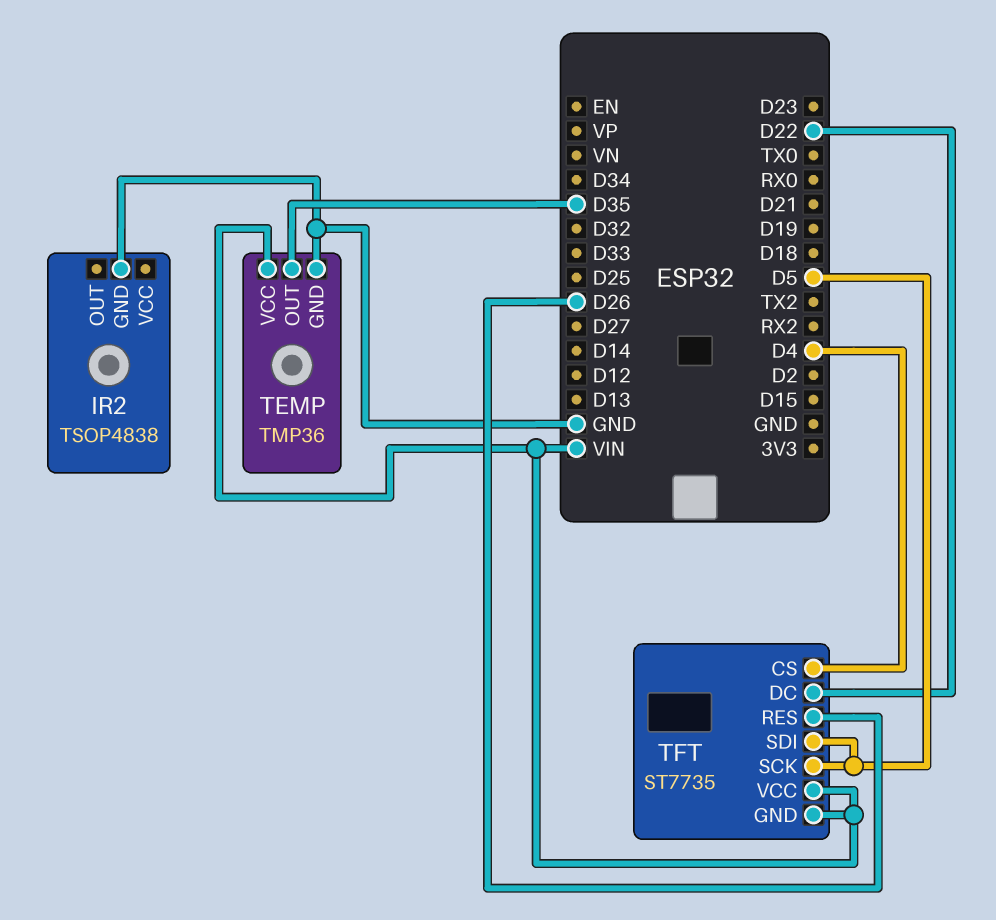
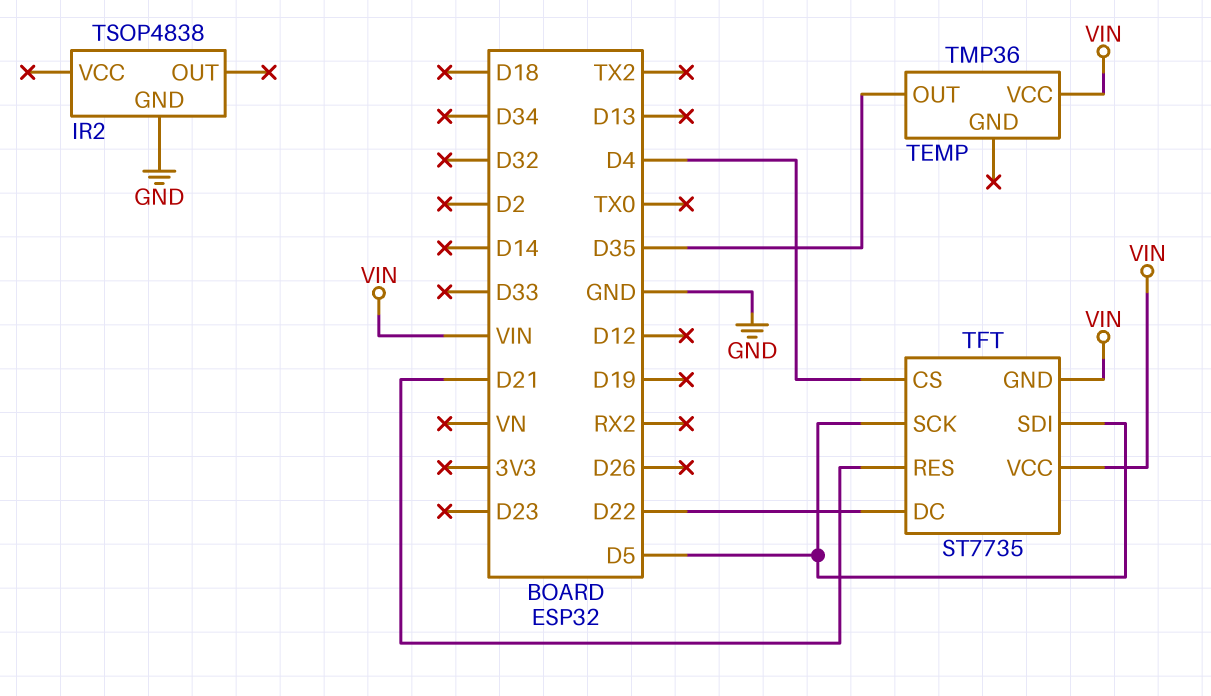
TEMP pin GND: GND -> none
TFT pin RES: D26 -> D21

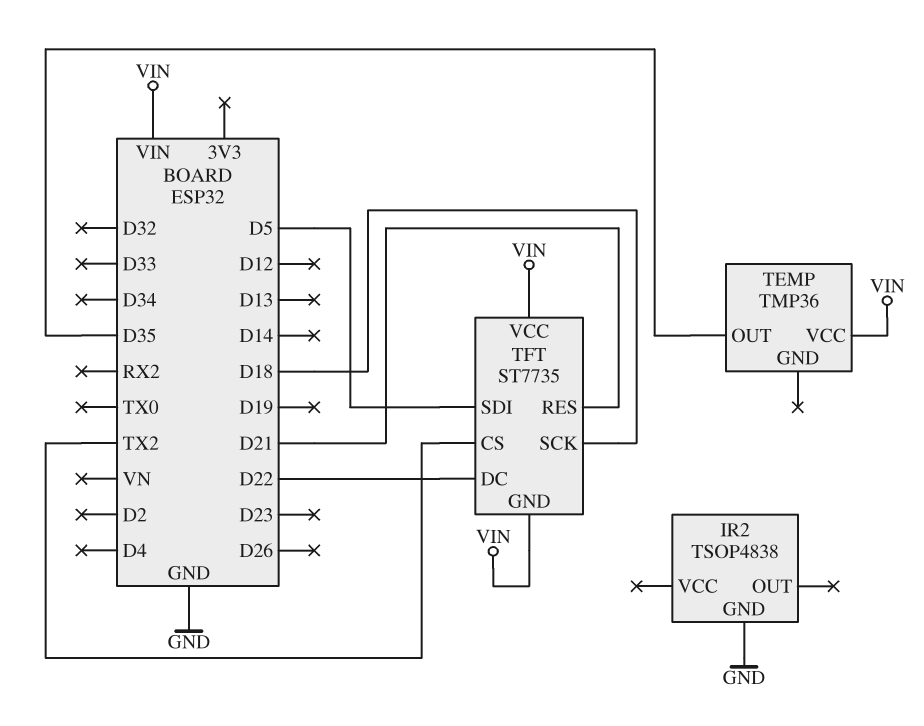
TFT pin CS: D4 -> TX2
TFT pin SCK: D5 -> D18

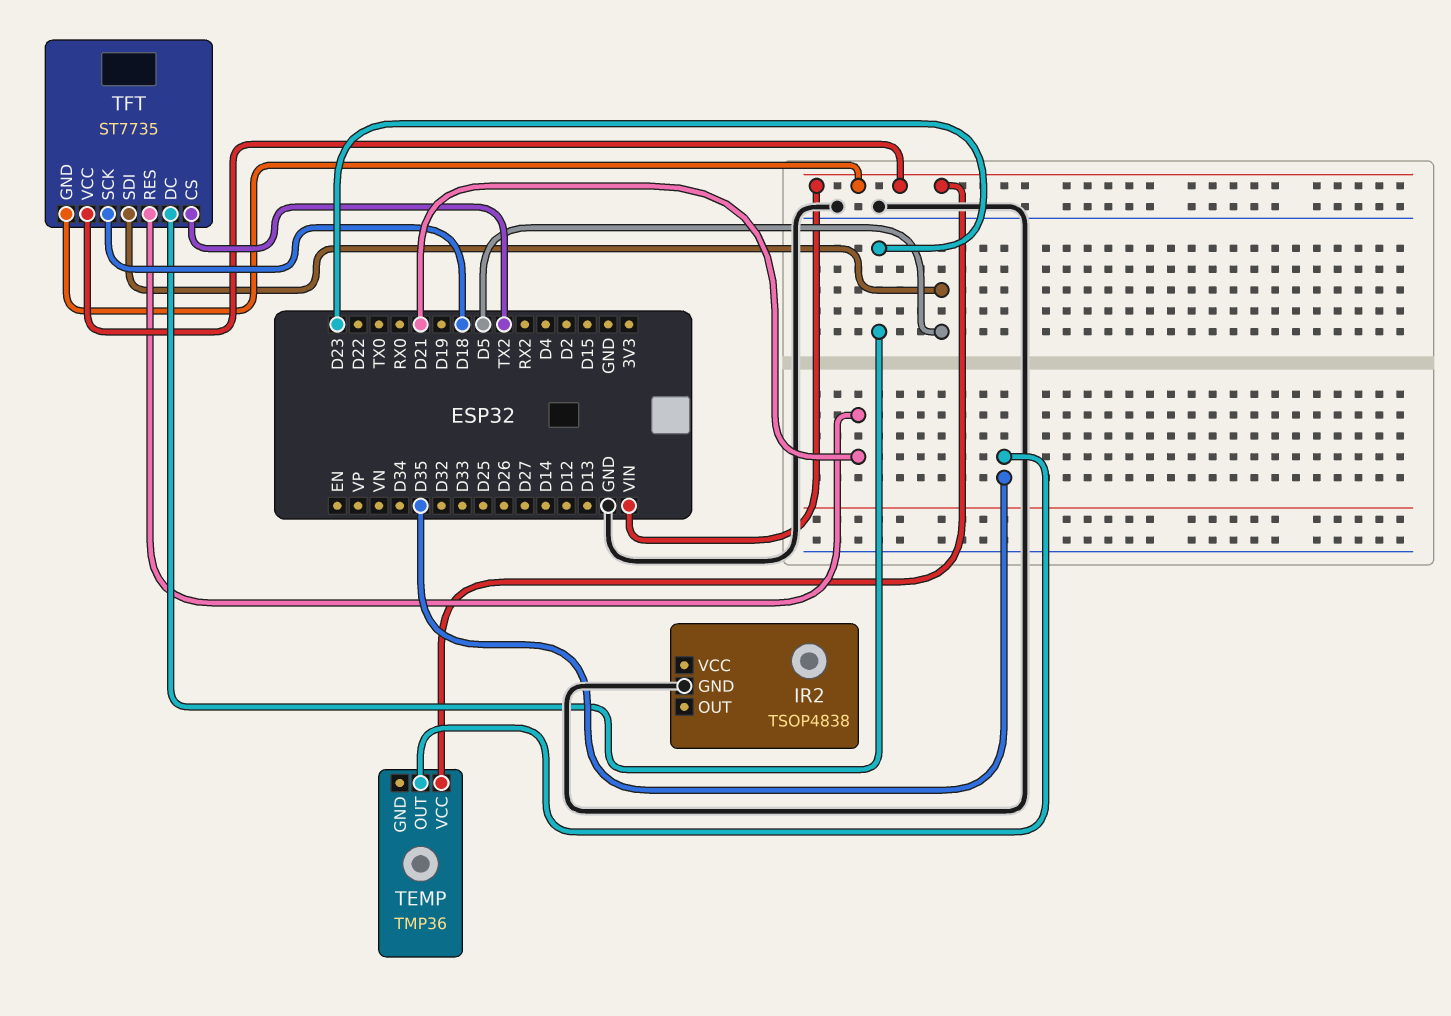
TFT pin DC: D22 -> D23

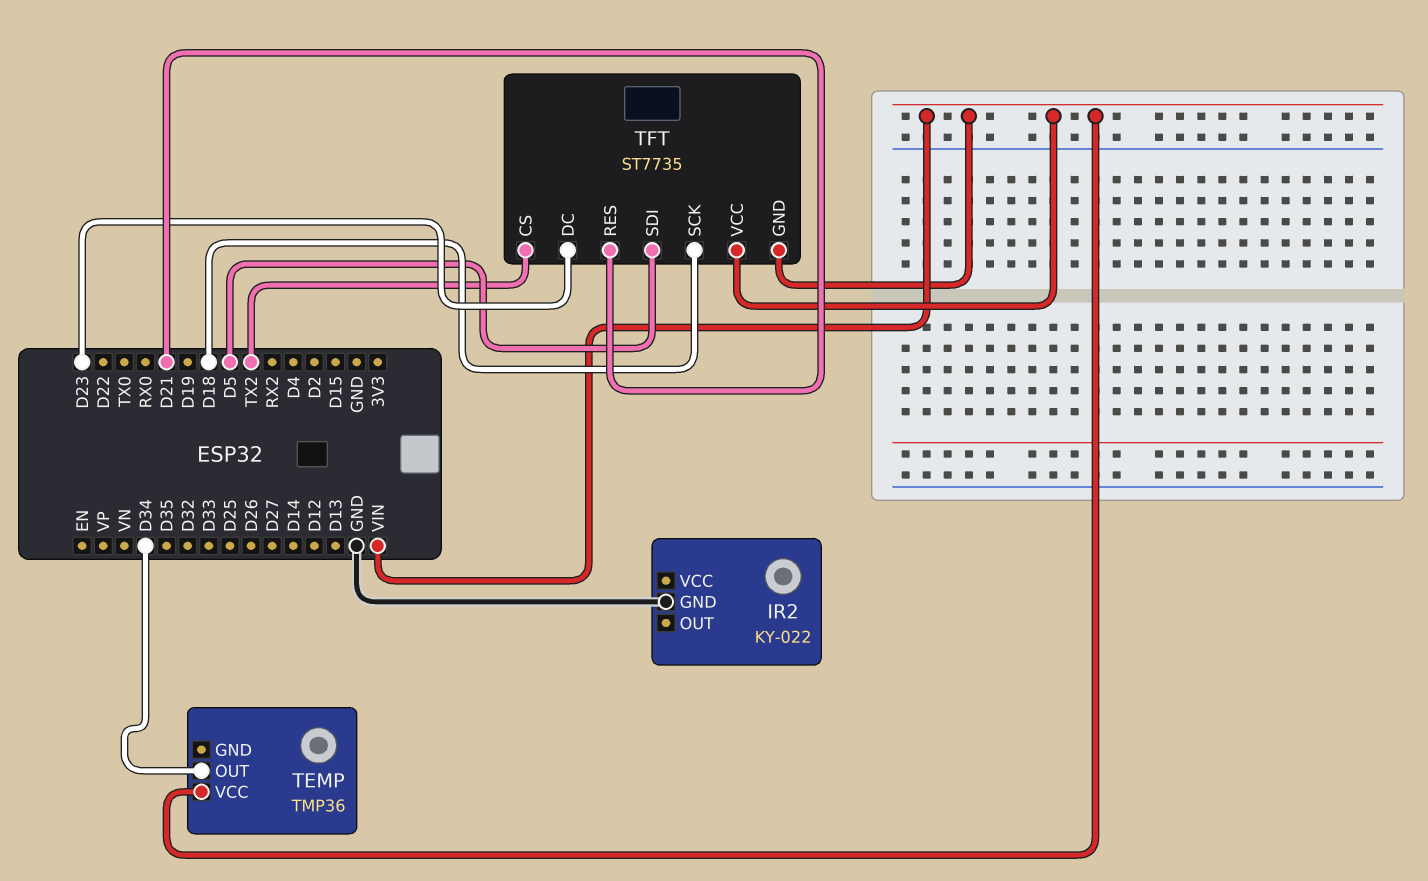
IR2: TSOP4838 -> KY-022
TEMP pin OUT: D35 -> D34

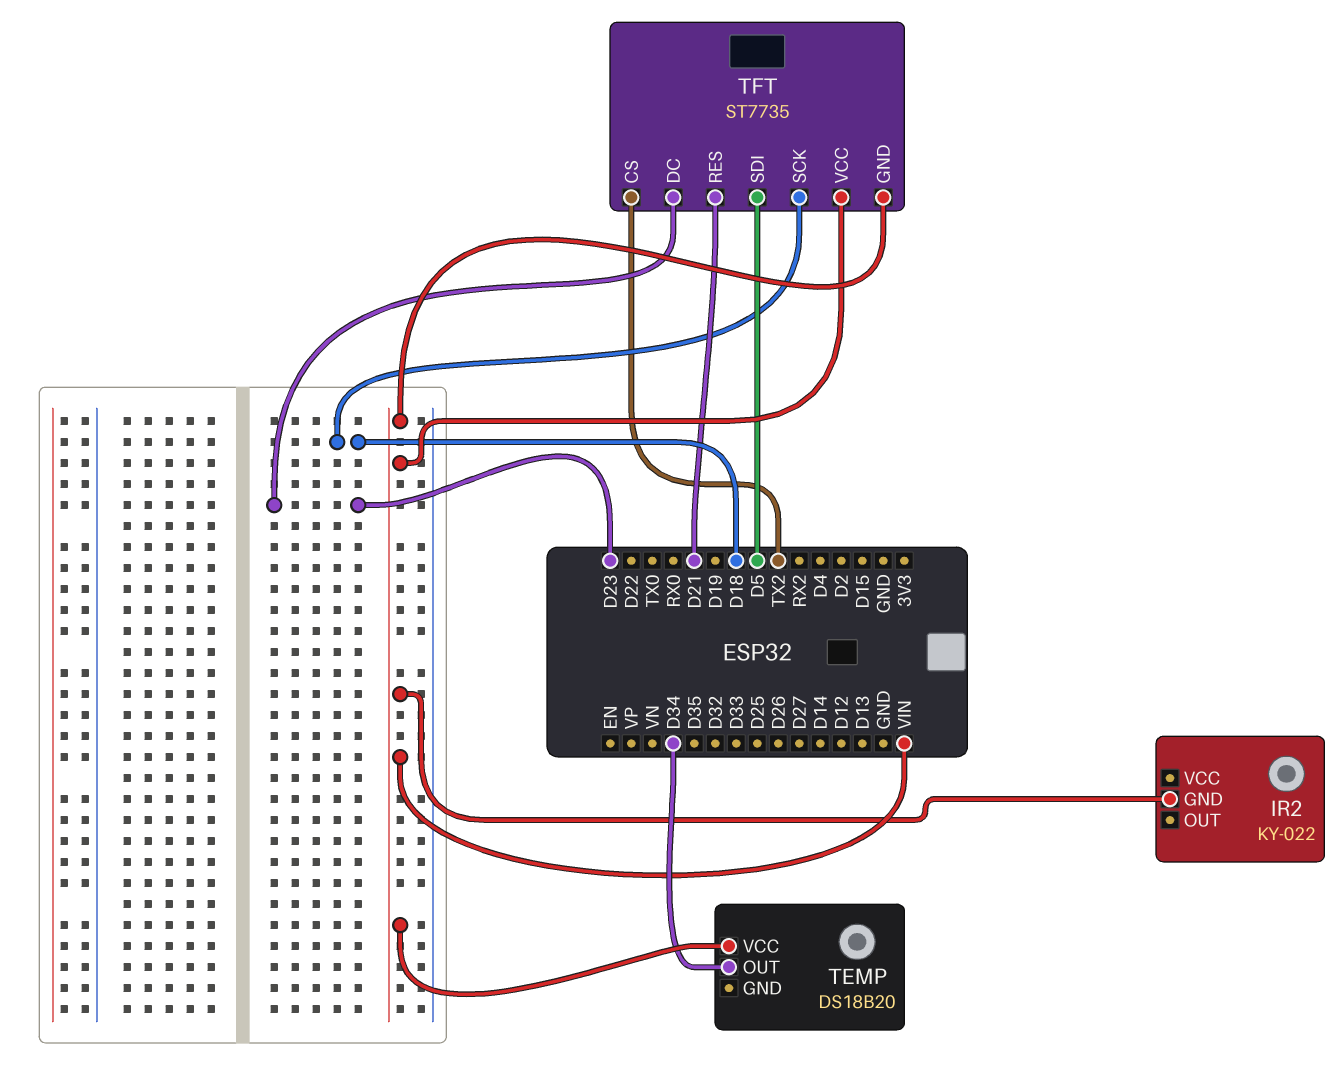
IR2 pin GND: GND -> VIN
TEMP: TMP36 -> DS18B20

